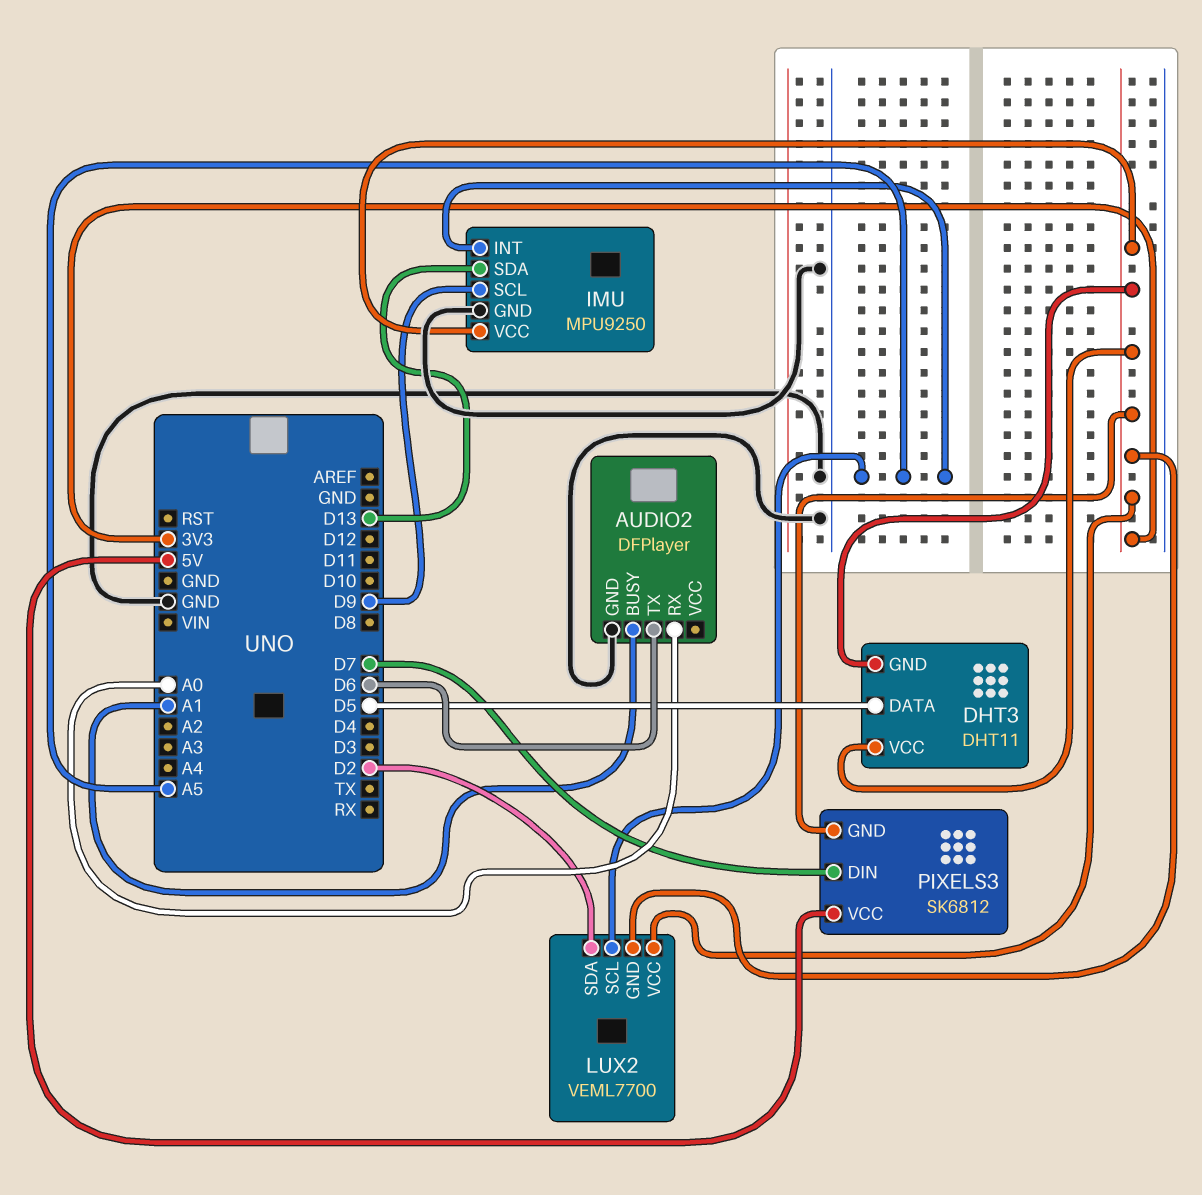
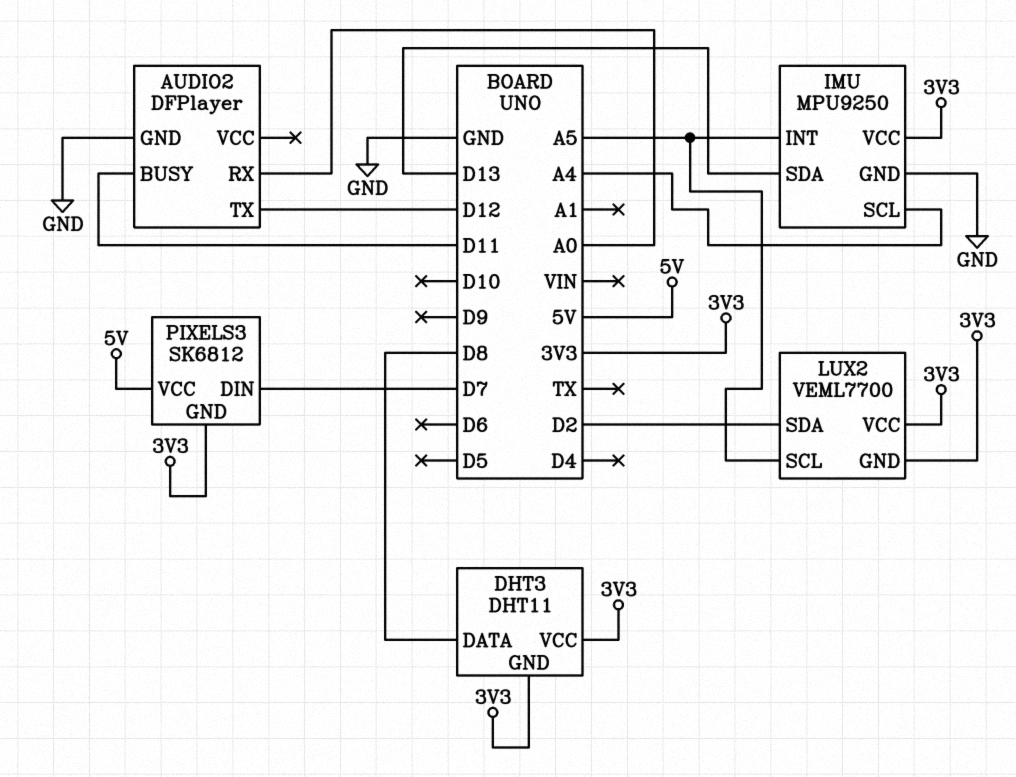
AUDIO2 pin BUSY: A1 -> D11
AUDIO2 pin TX: D6 -> D12
DHT3 pin DATA: D5 -> D8
IMU pin SCL: D9 -> A4

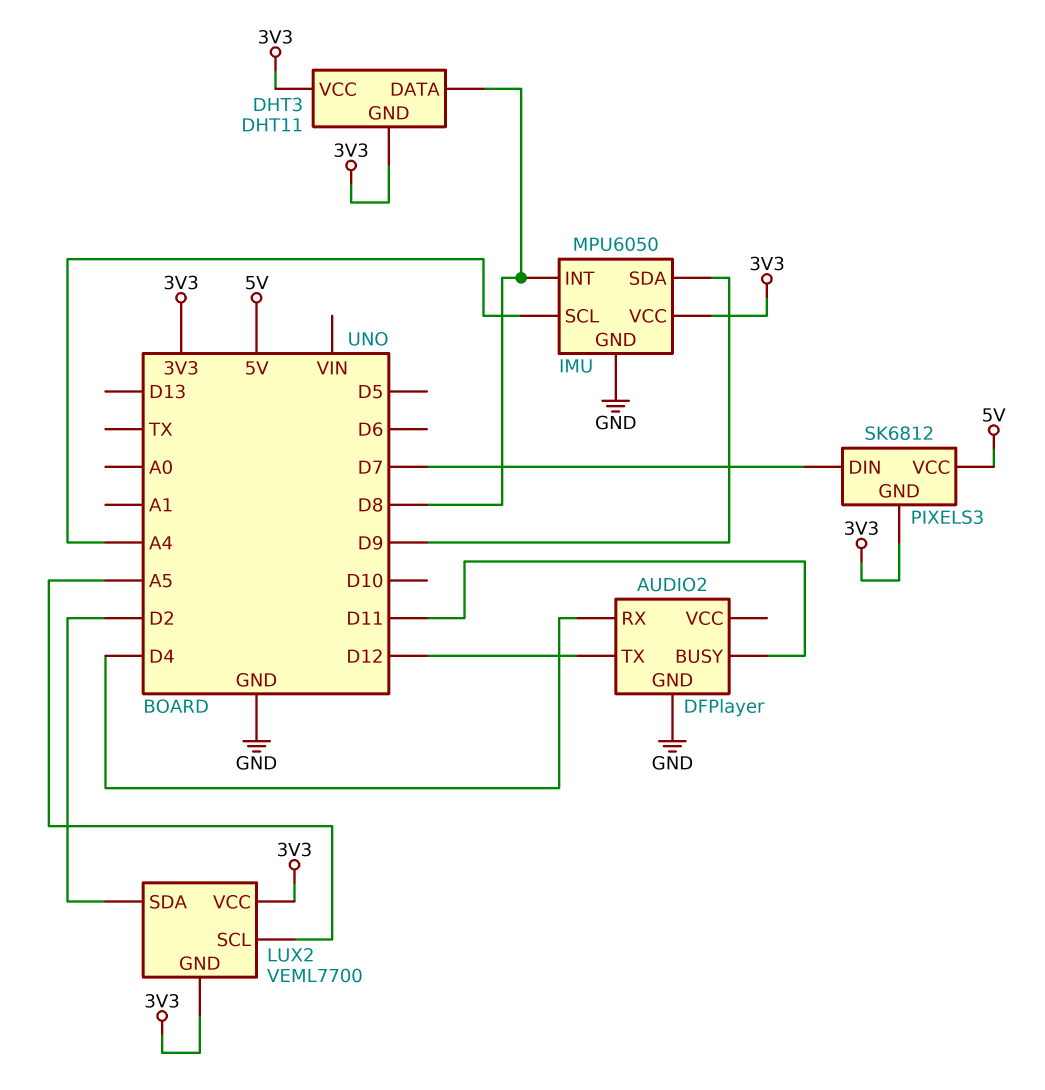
AUDIO2 pin RX: A0 -> D4
IMU: MPU9250 -> MPU6050
IMU pin INT: A5 -> D8
IMU pin SDA: D13 -> D9

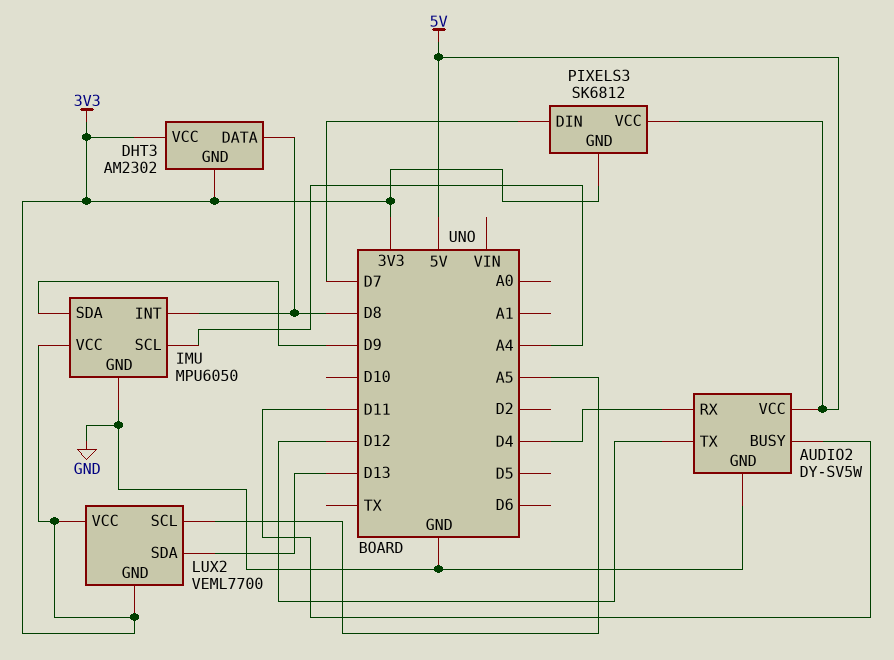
AUDIO2: DFPlayer -> DY-SV5W
AUDIO2 pin VCC: none -> 5V
DHT3: DHT11 -> AM2302
LUX2 pin SDA: D2 -> D13

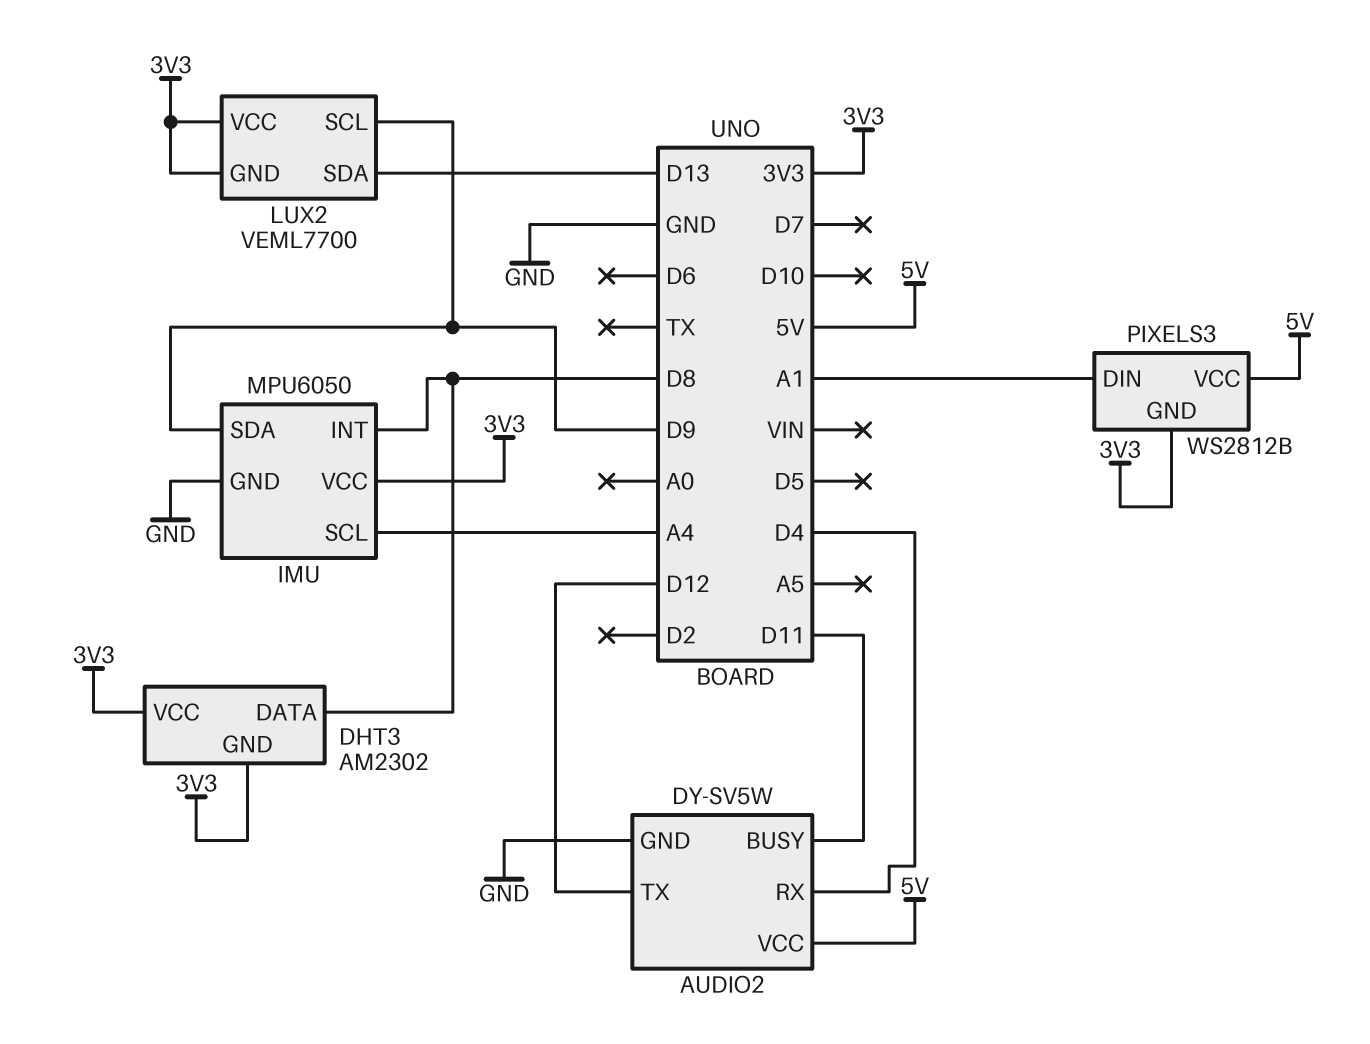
LUX2 pin SCL: A5 -> D9
PIXELS3: SK6812 -> WS2812B
PIXELS3 pin DIN: D7 -> A1

